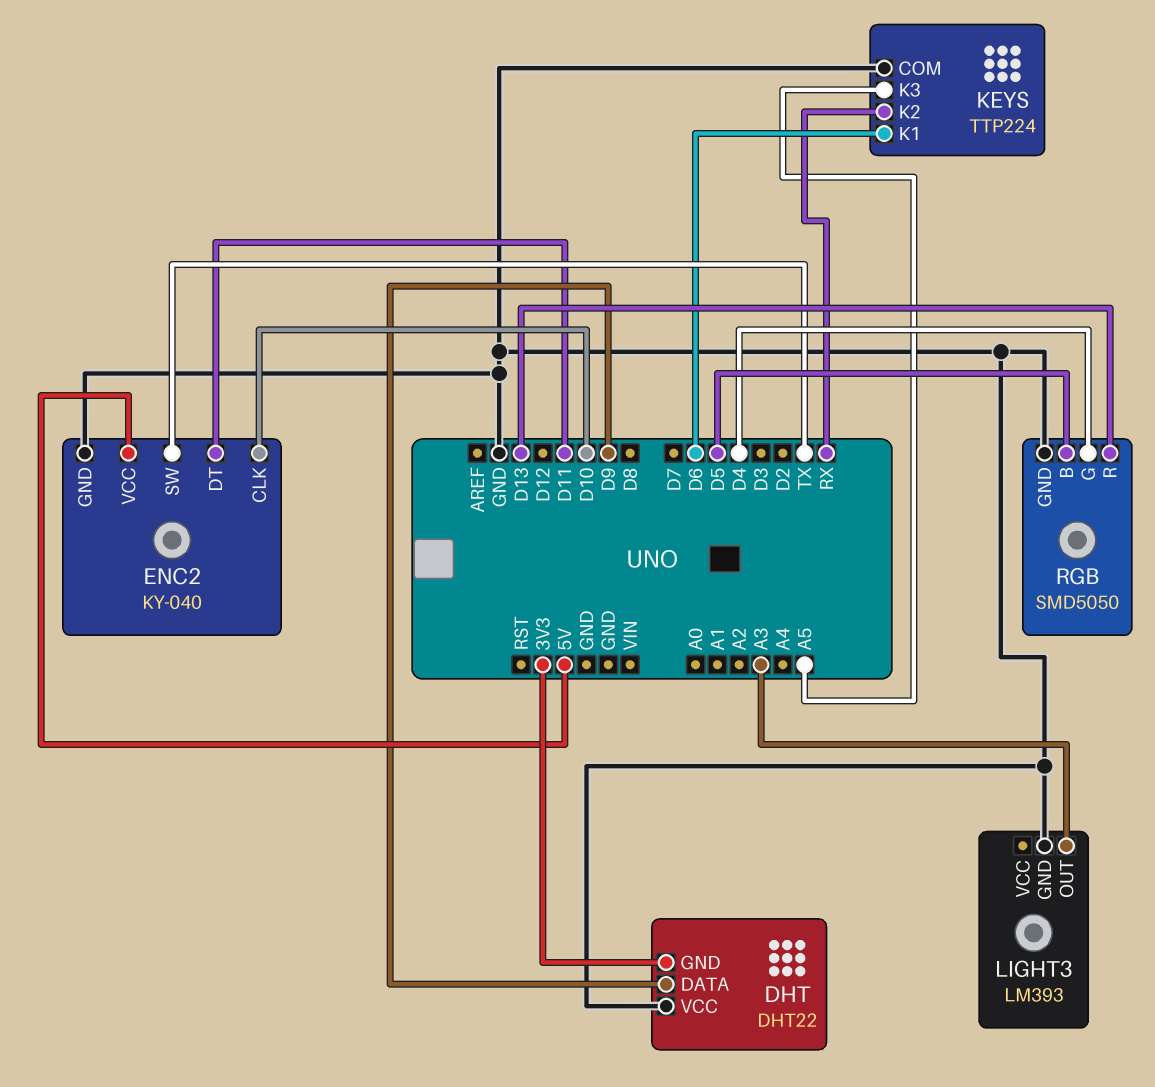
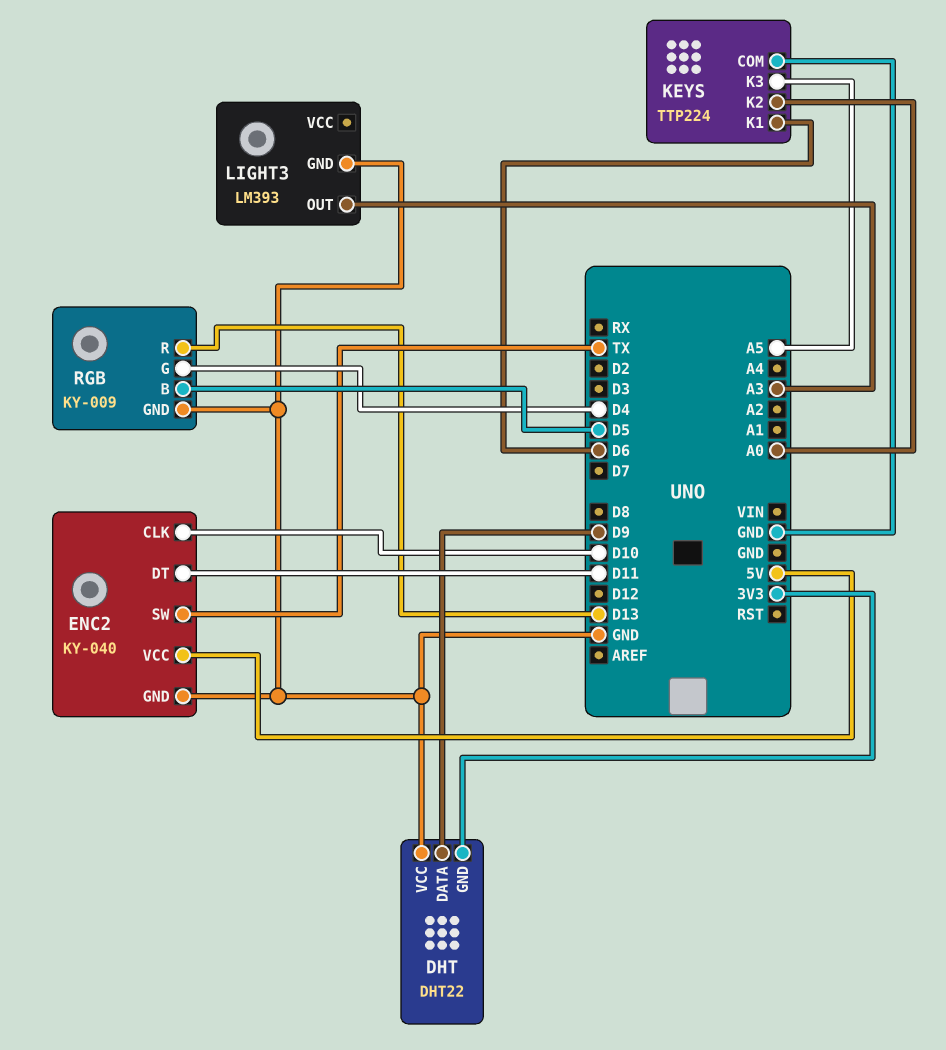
KEYS pin K2: RX -> A0
RGB: SMD5050 -> KY-009

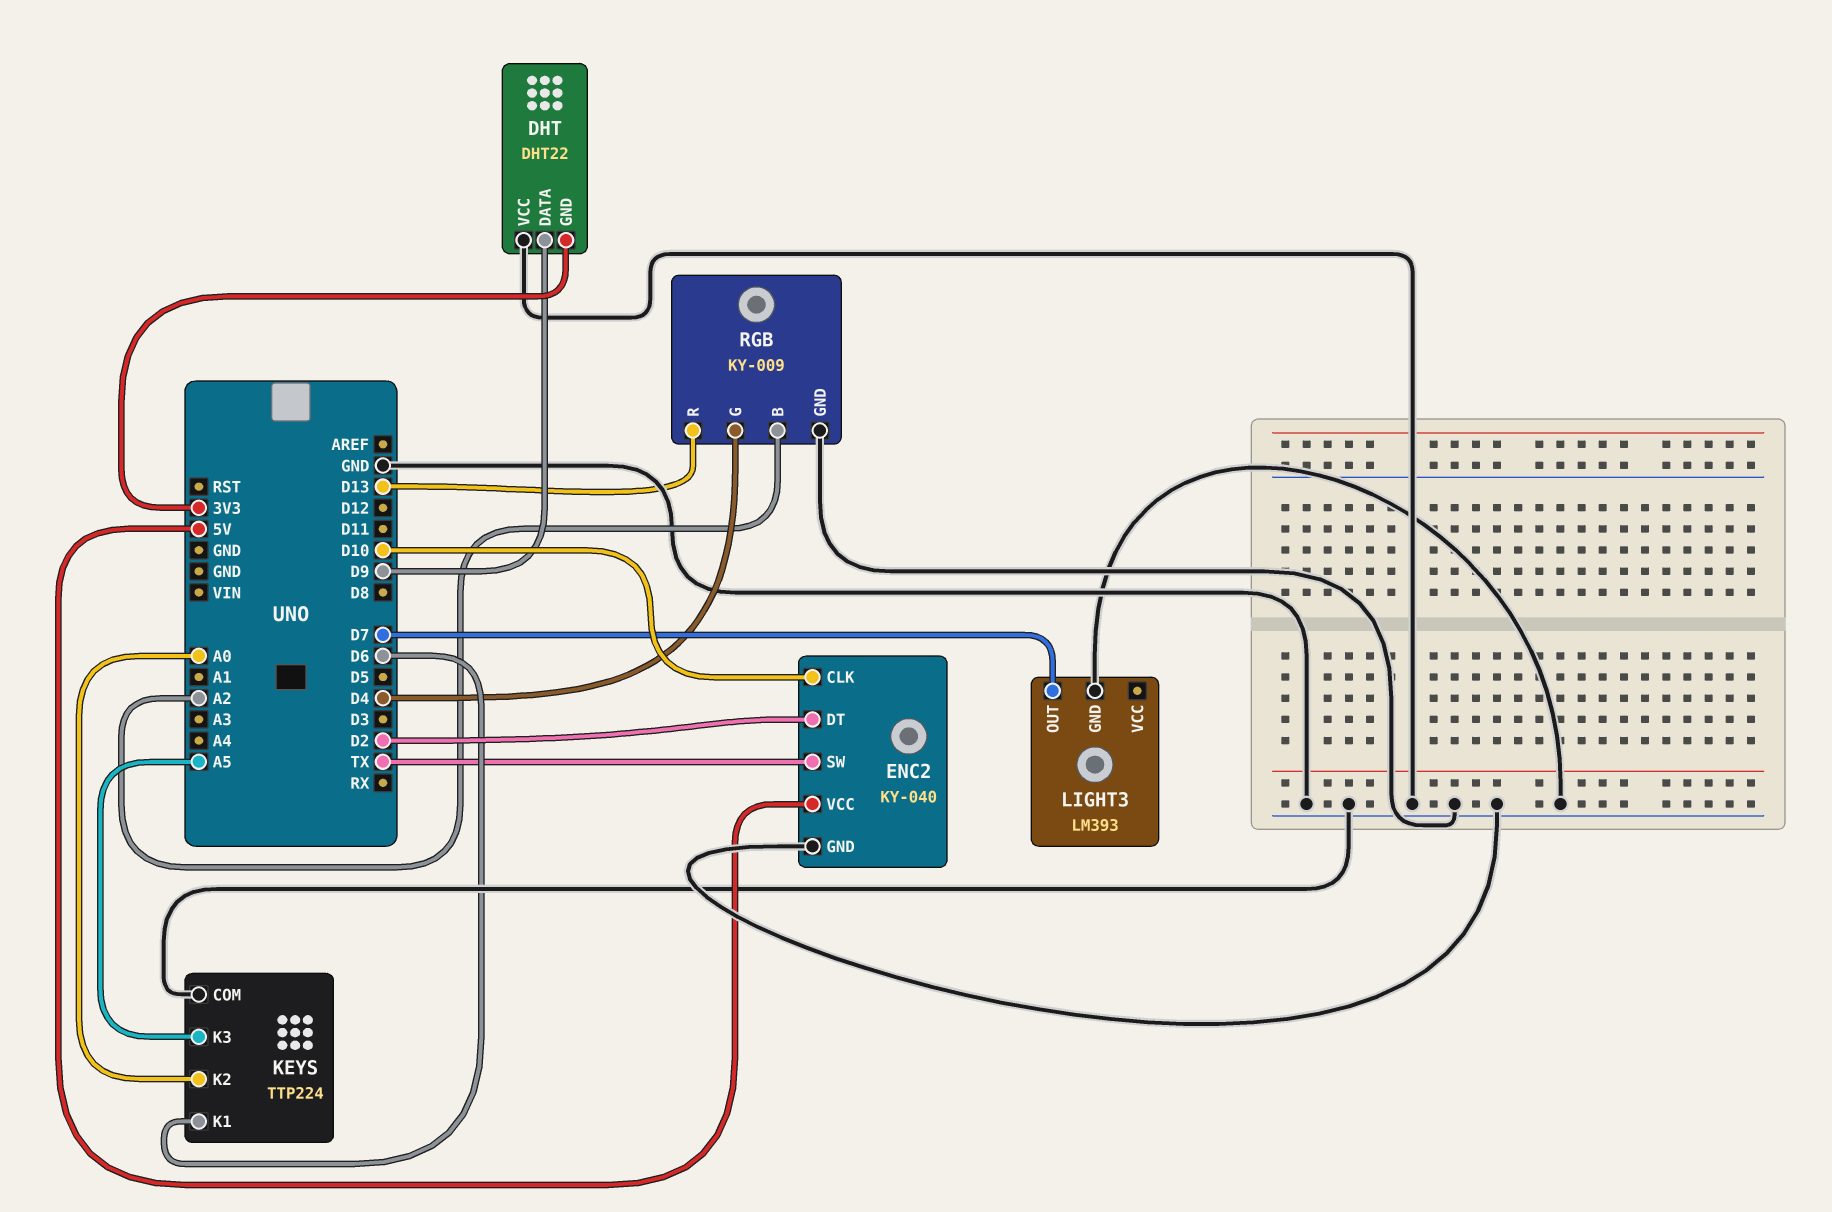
ENC2 pin DT: D11 -> D2
LIGHT3 pin OUT: A3 -> D7
RGB pin B: D5 -> A2

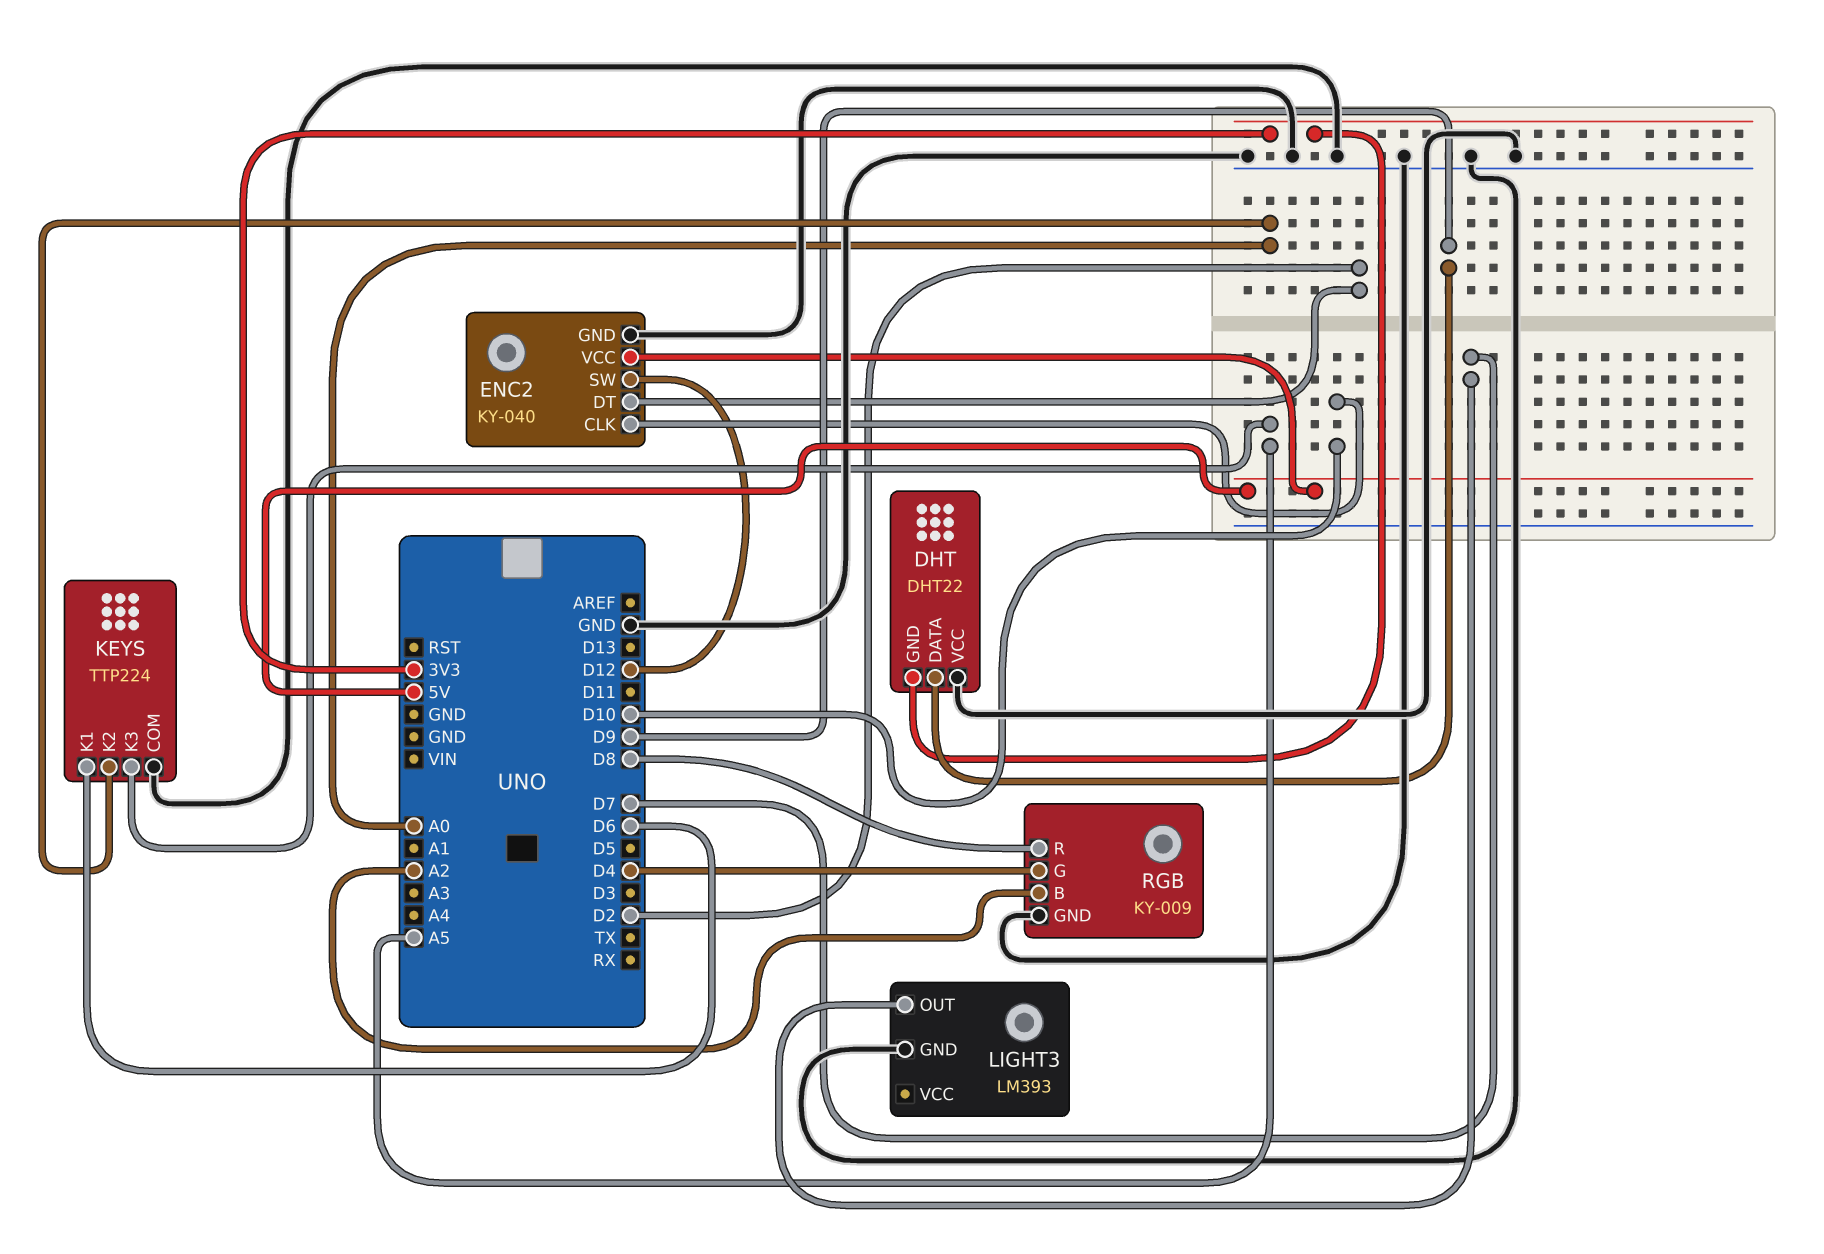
ENC2 pin SW: TX -> D12
RGB pin R: D13 -> D8

